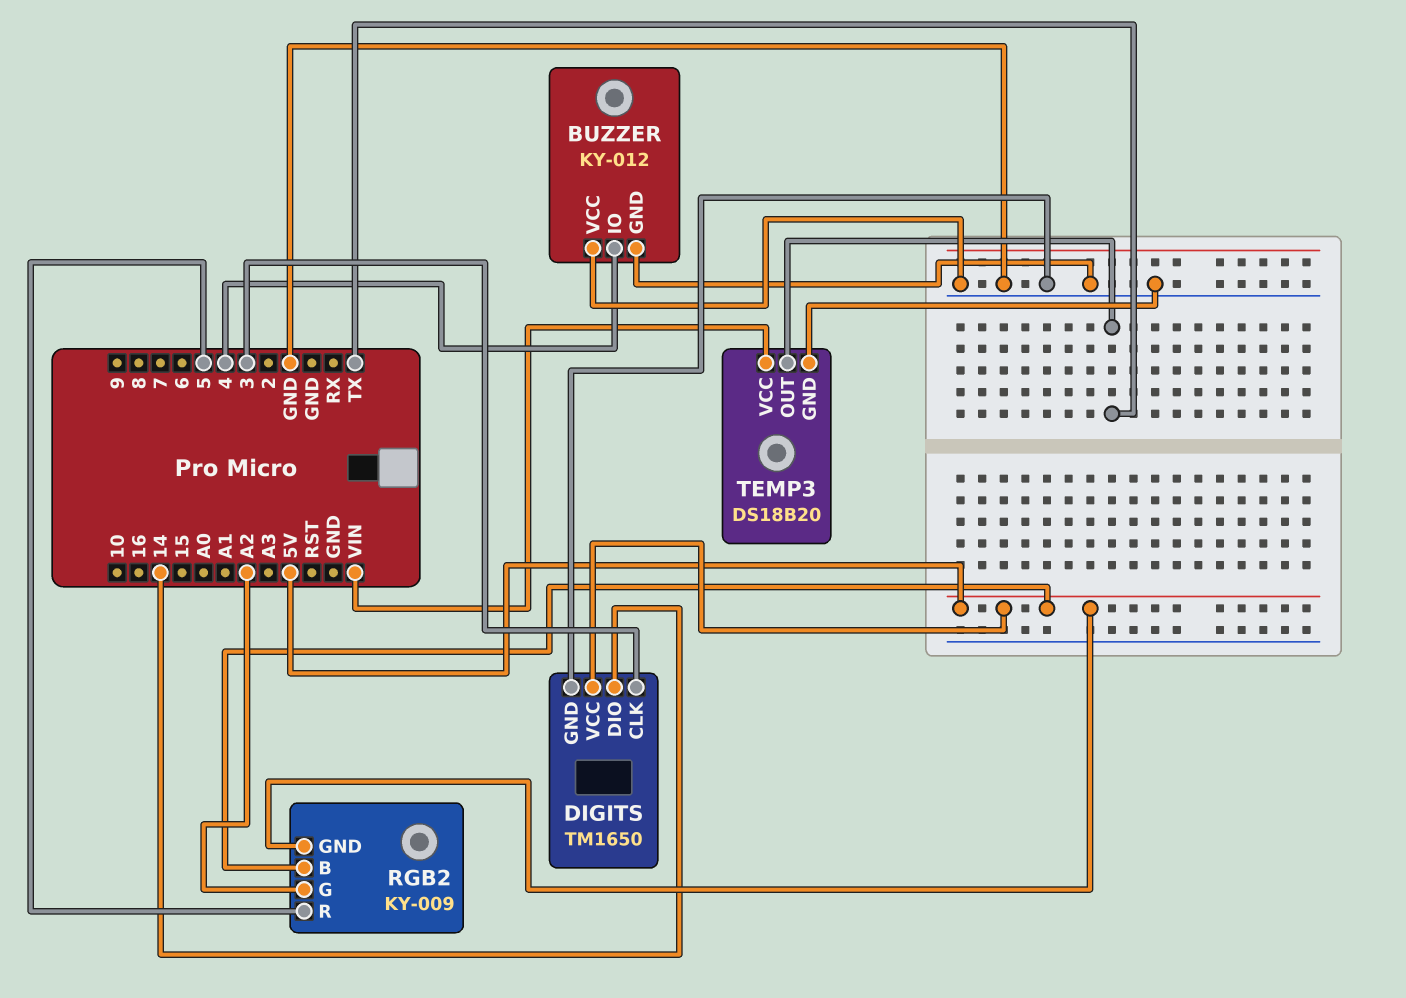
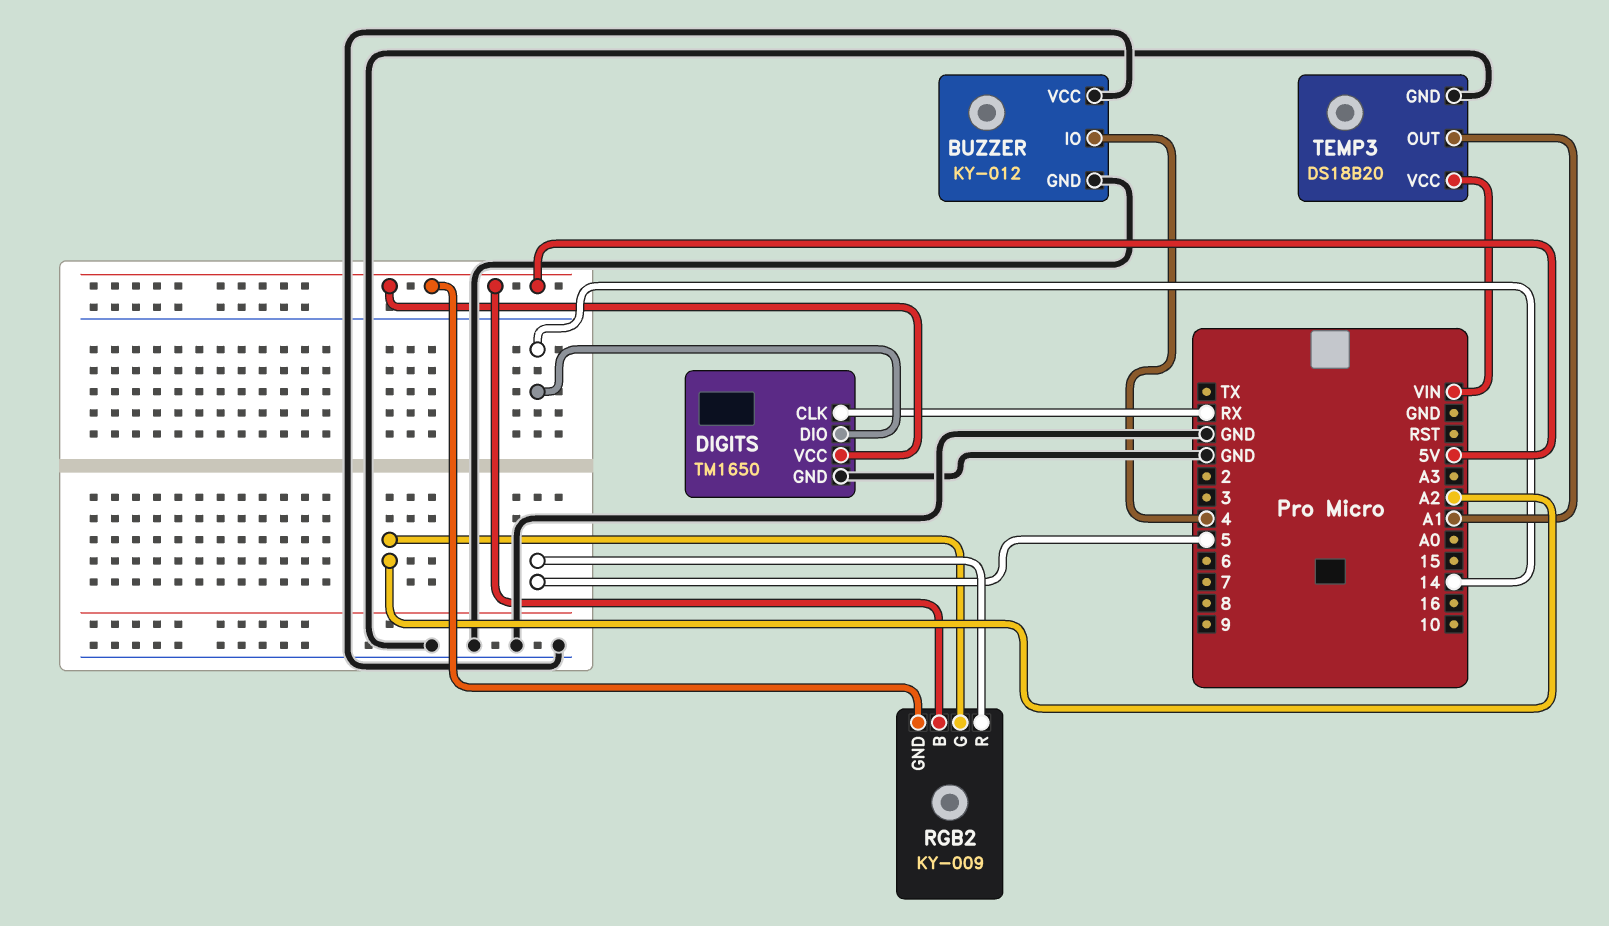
DIGITS pin CLK: 3 -> RX
TEMP3 pin OUT: TX -> A1

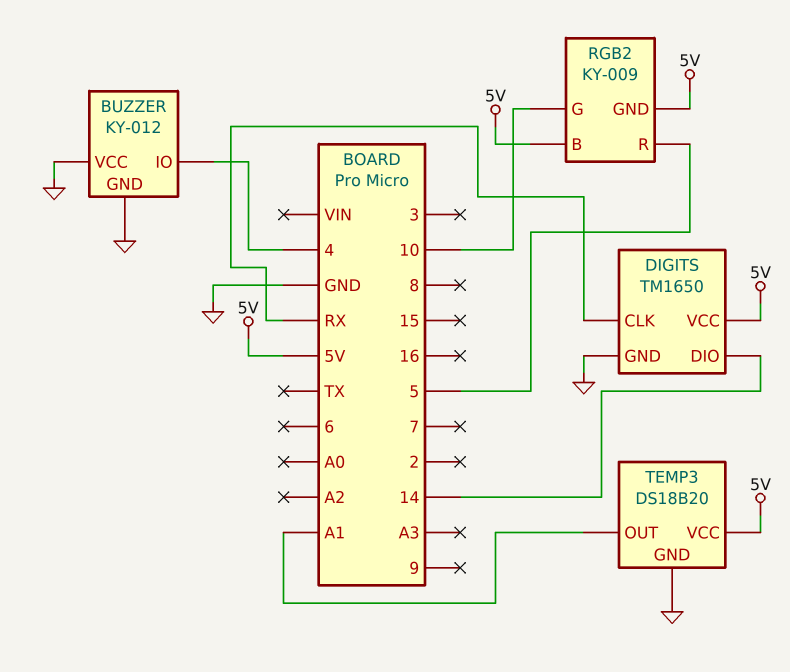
RGB2 pin G: A2 -> 10
TEMP3 pin VCC: VIN -> 5V

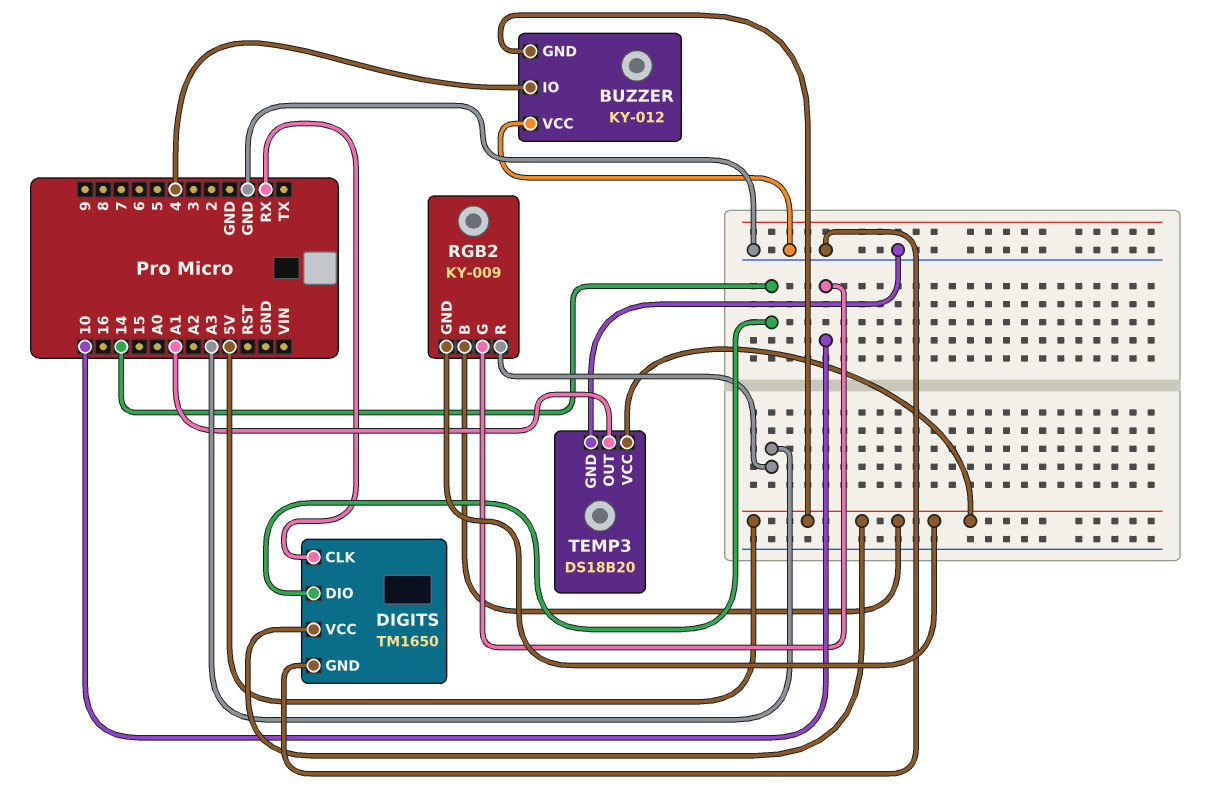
BUZZER pin GND: GND -> 5V
RGB2 pin R: 5 -> A3

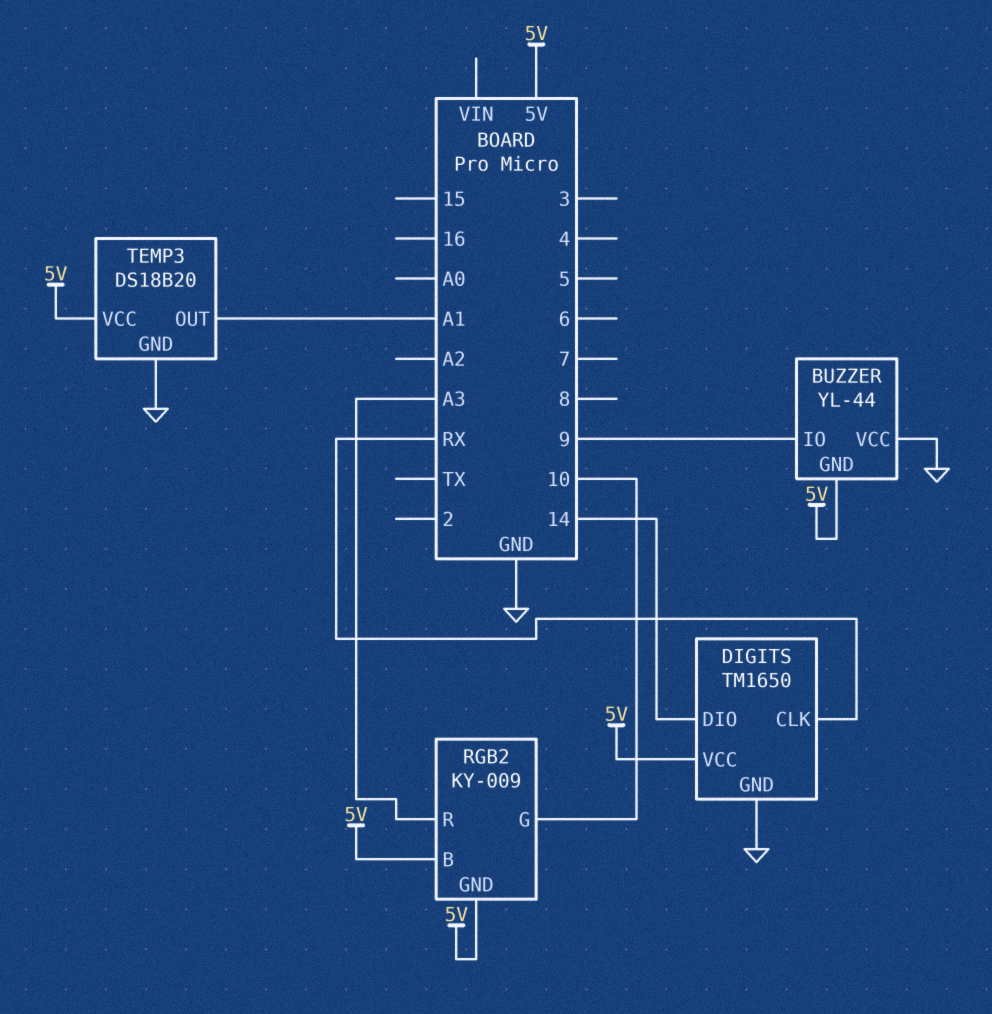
BUZZER: KY-012 -> YL-44
BUZZER pin IO: 4 -> 9

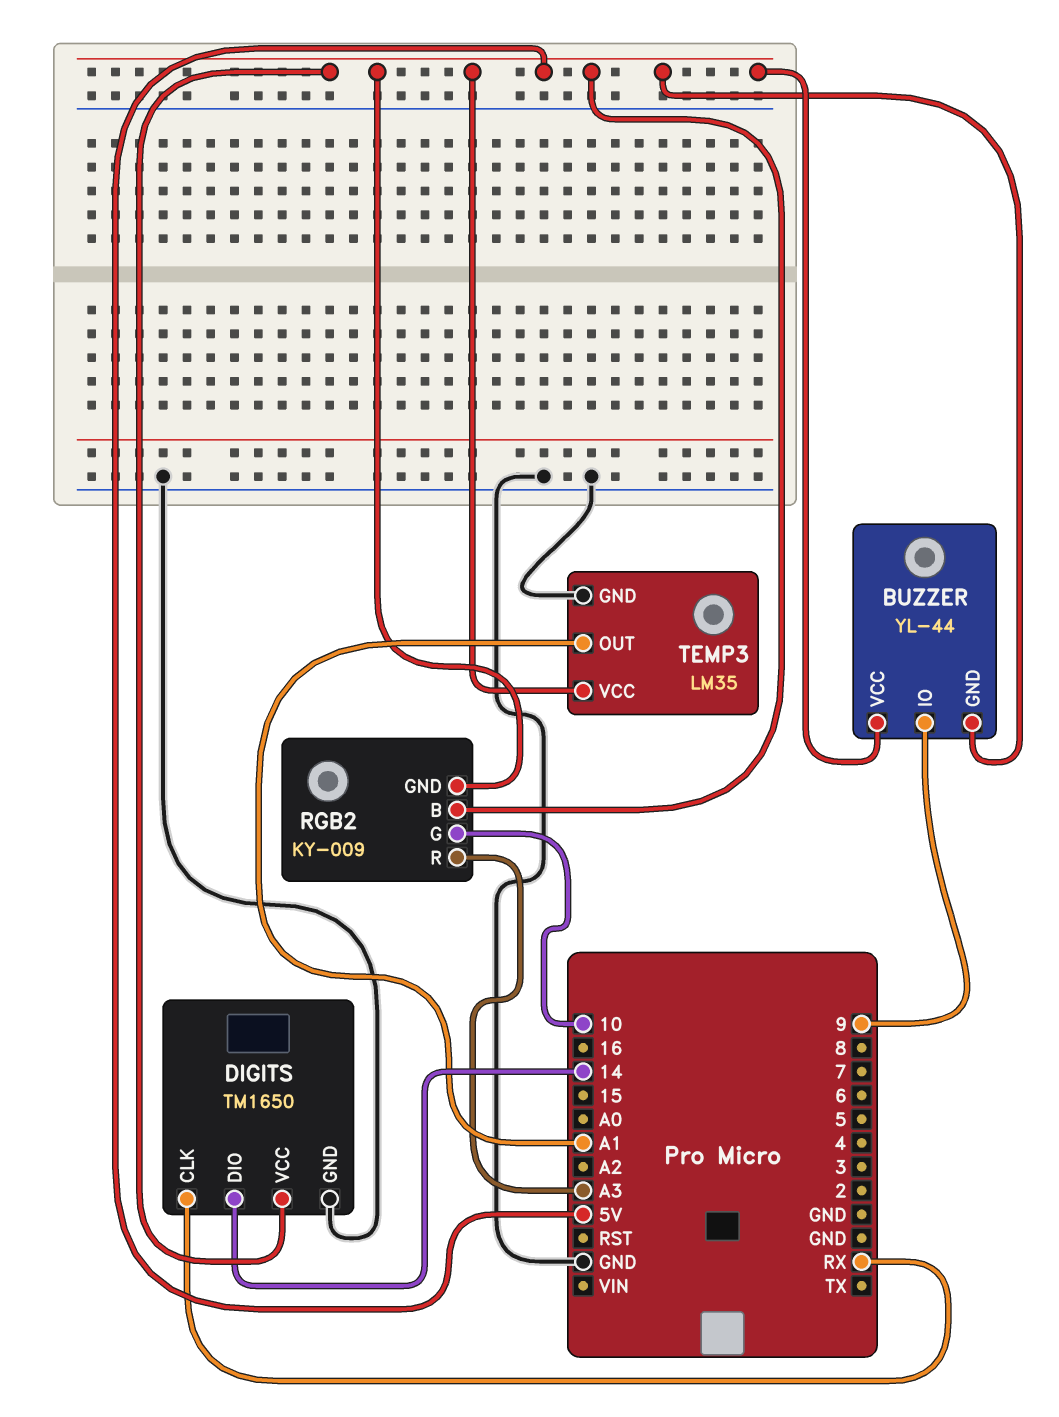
BUZZER pin VCC: GND -> 5V
TEMP3: DS18B20 -> LM35

